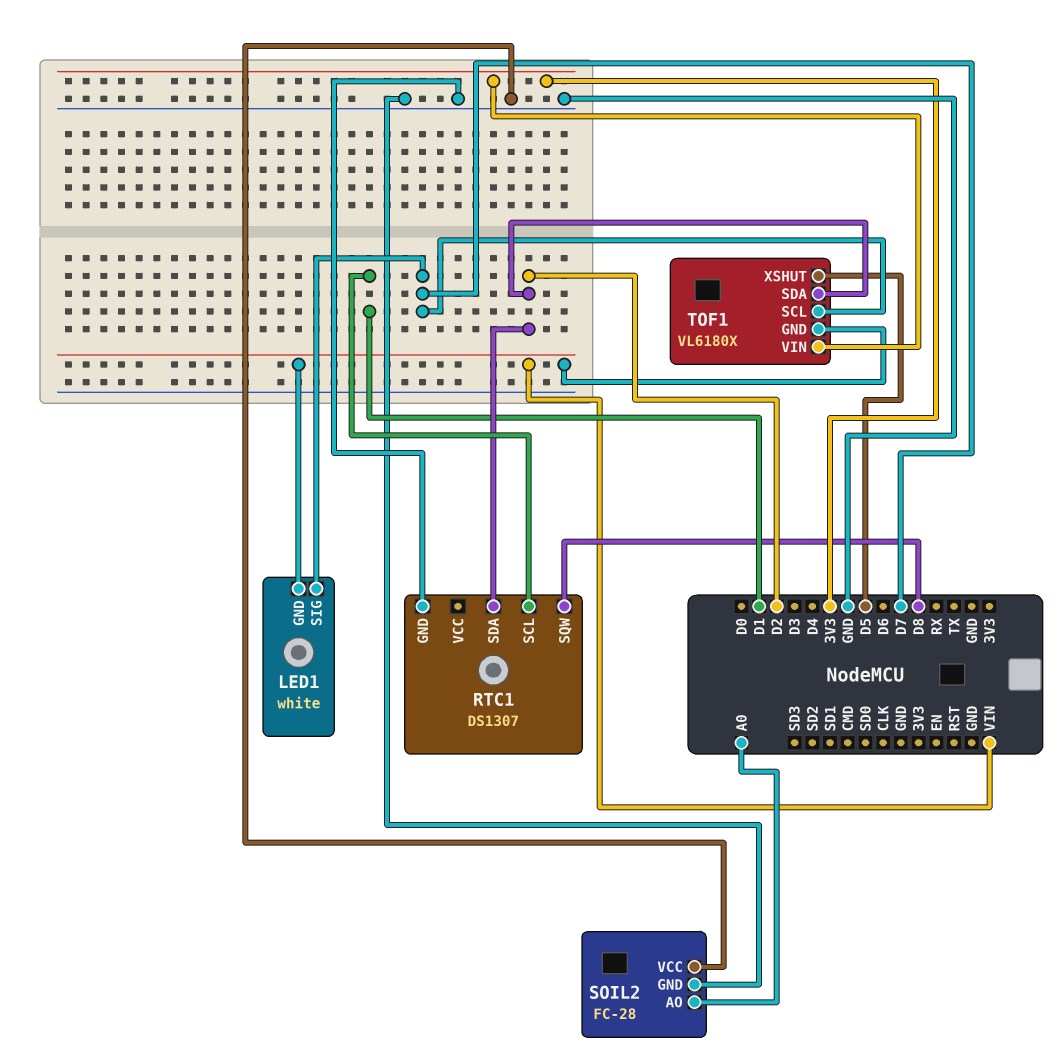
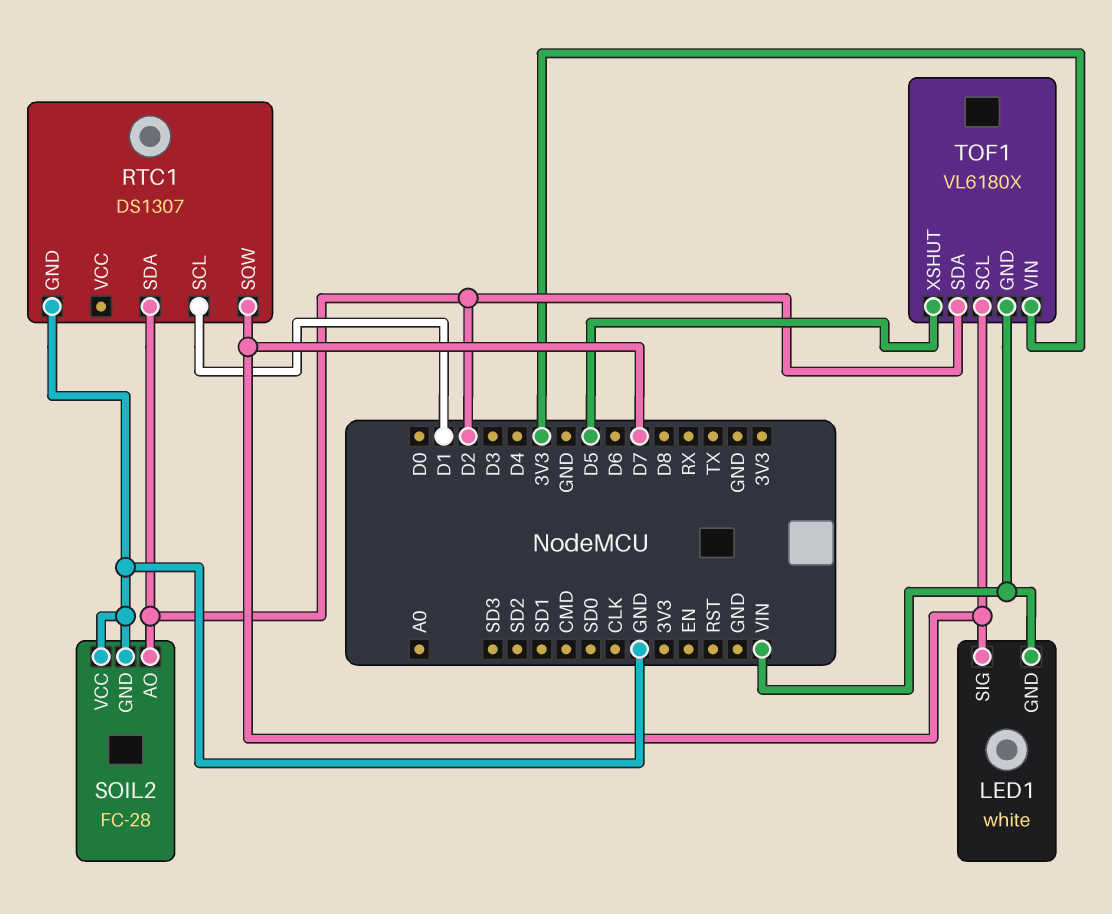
RTC1 pin SQW: D8 -> D7
SOIL2 pin AO: A0 -> D2

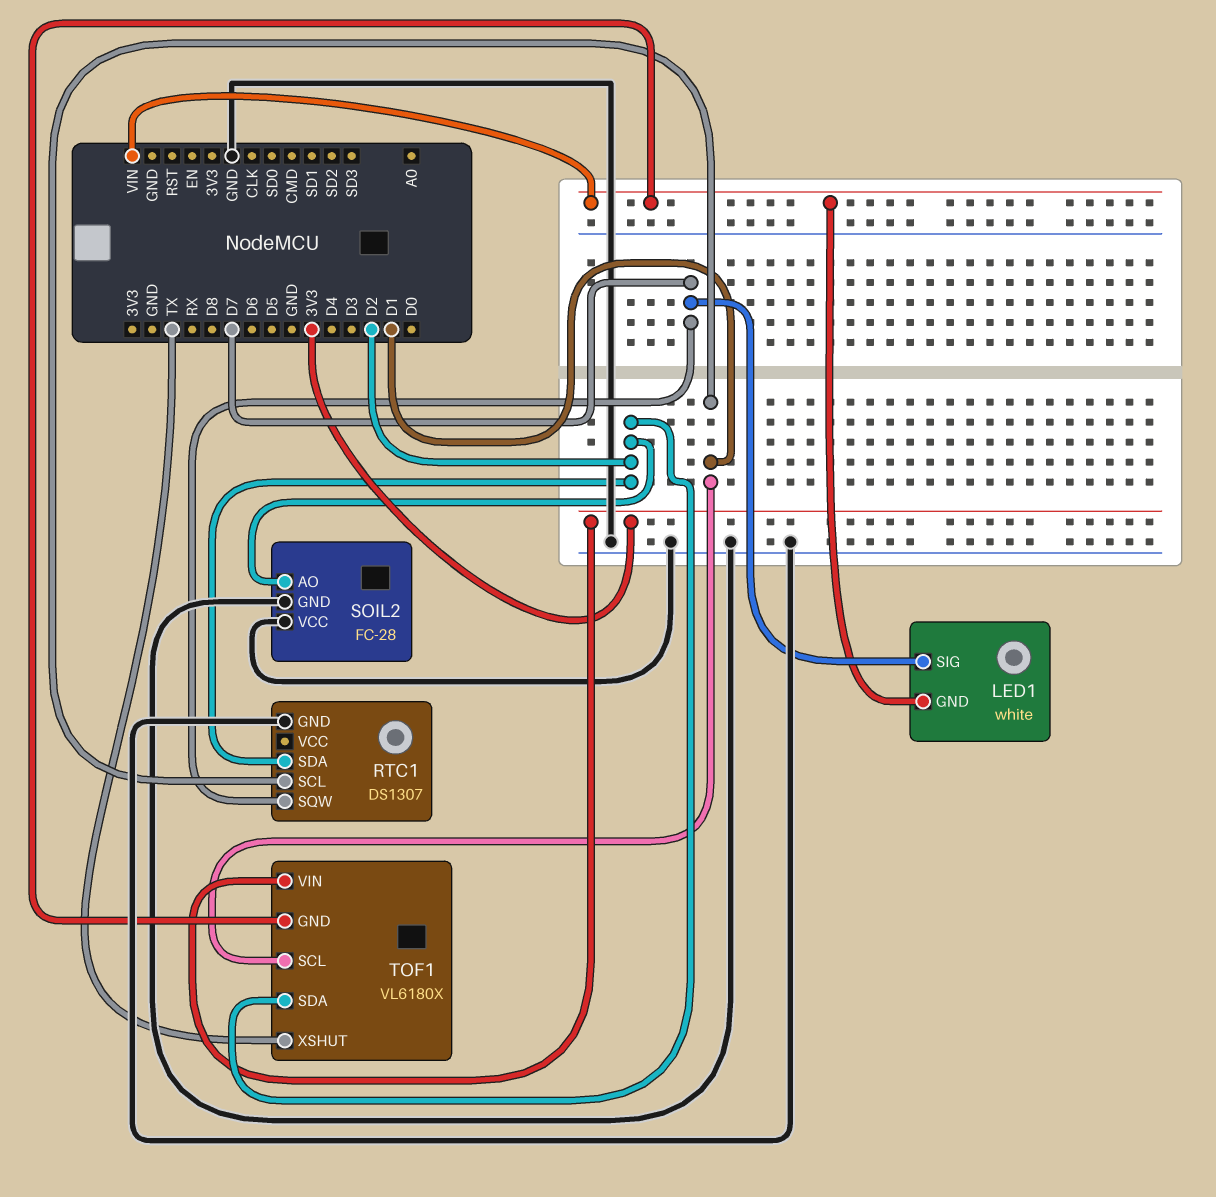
TOF1 pin SCL: D7 -> D1
TOF1 pin XSHUT: D5 -> TX

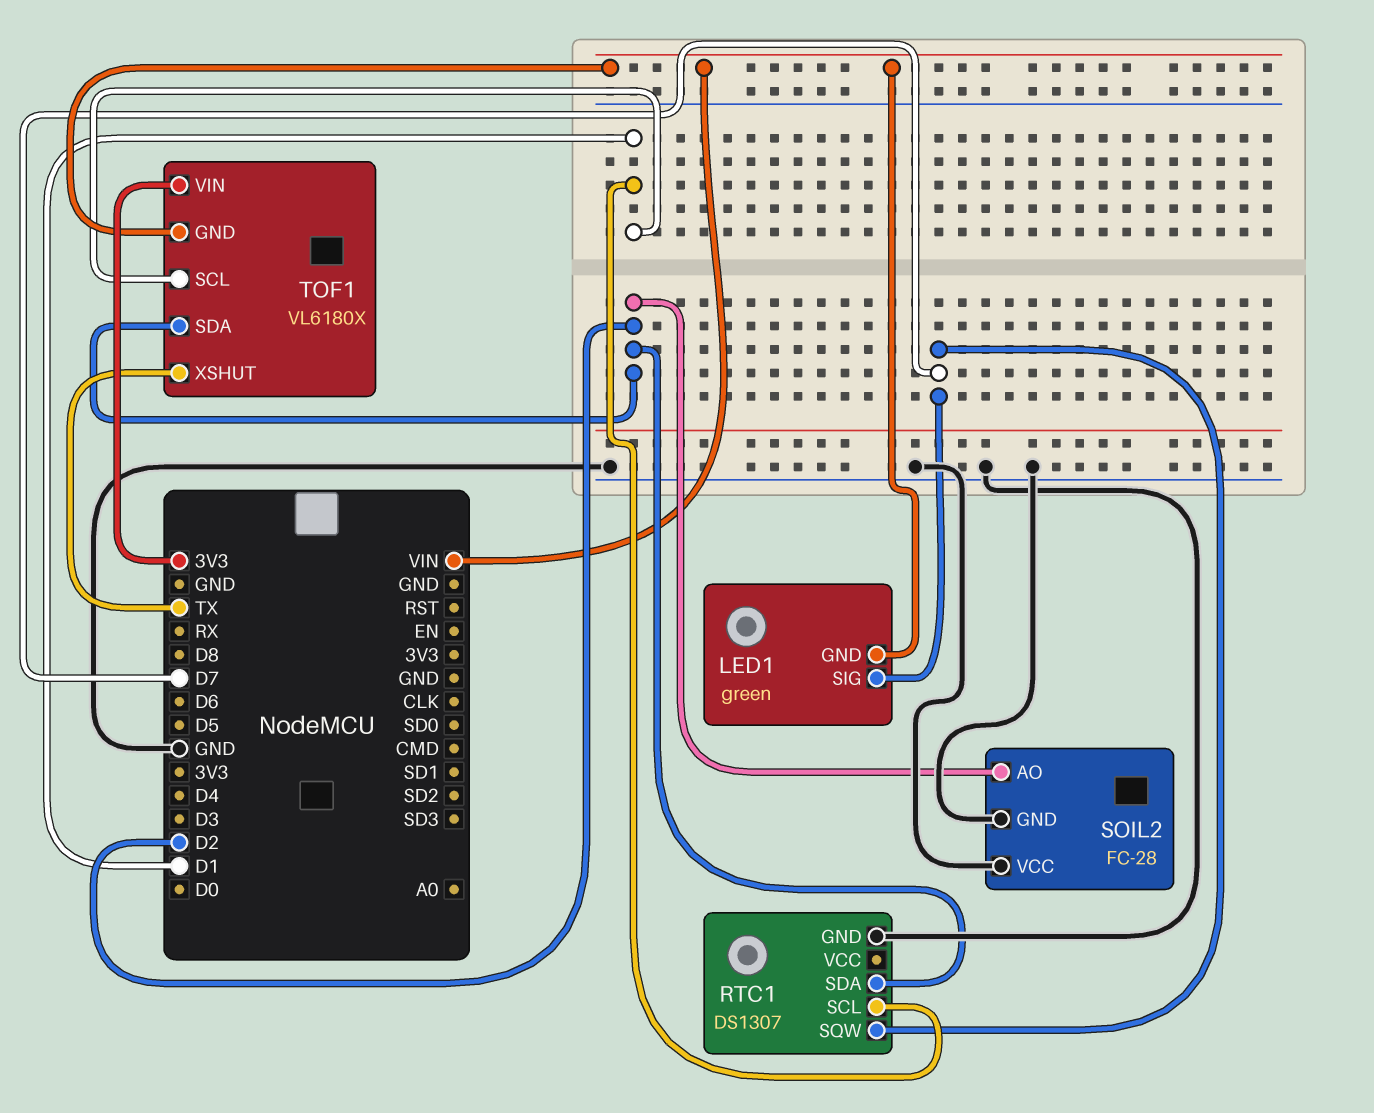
LED1: white -> green

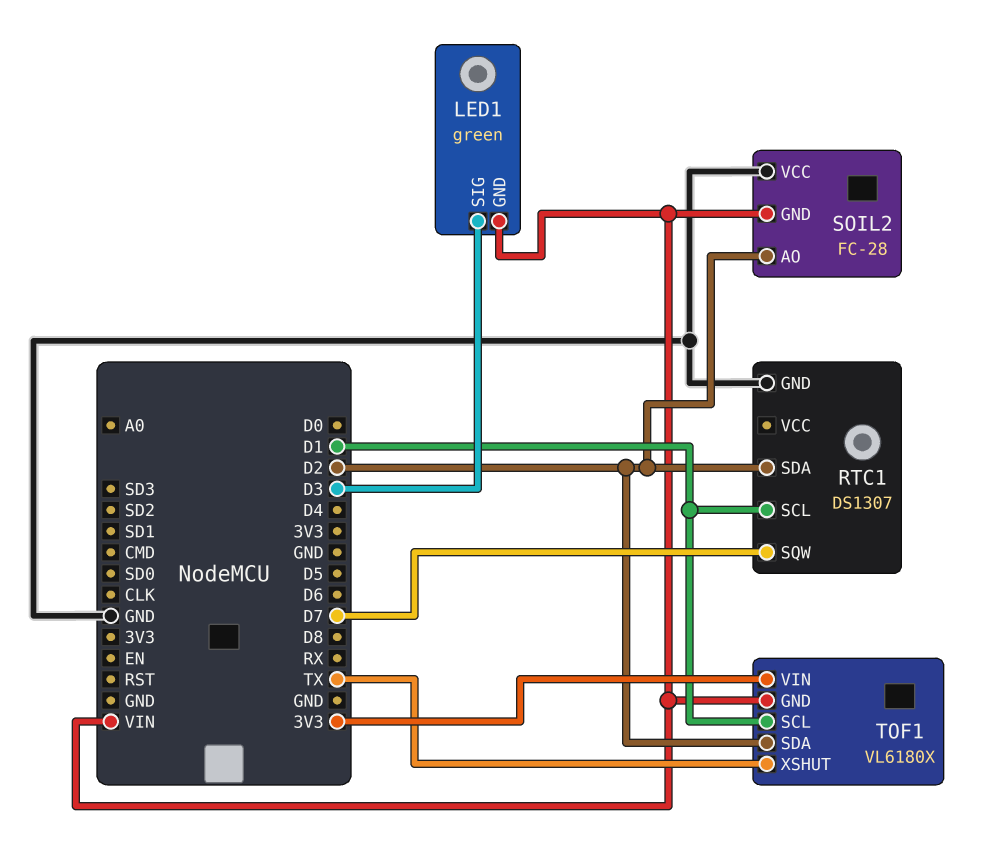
LED1 pin SIG: D7 -> D3
SOIL2 pin GND: GND -> VIN

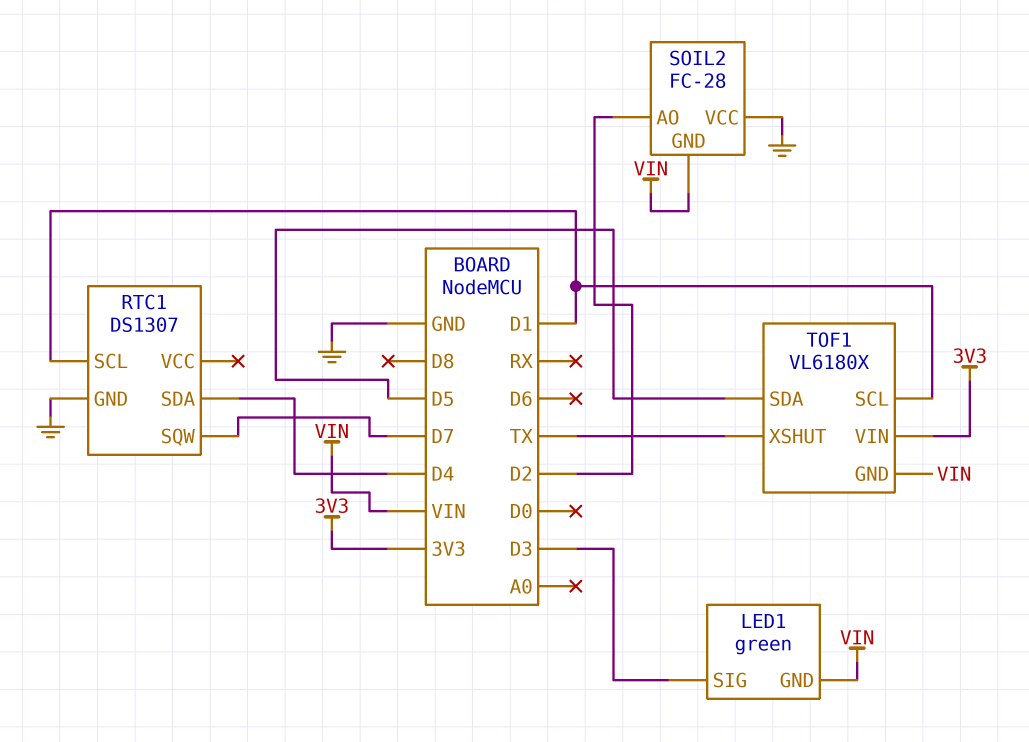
RTC1 pin SDA: D2 -> D4
TOF1 pin SDA: D2 -> D5

